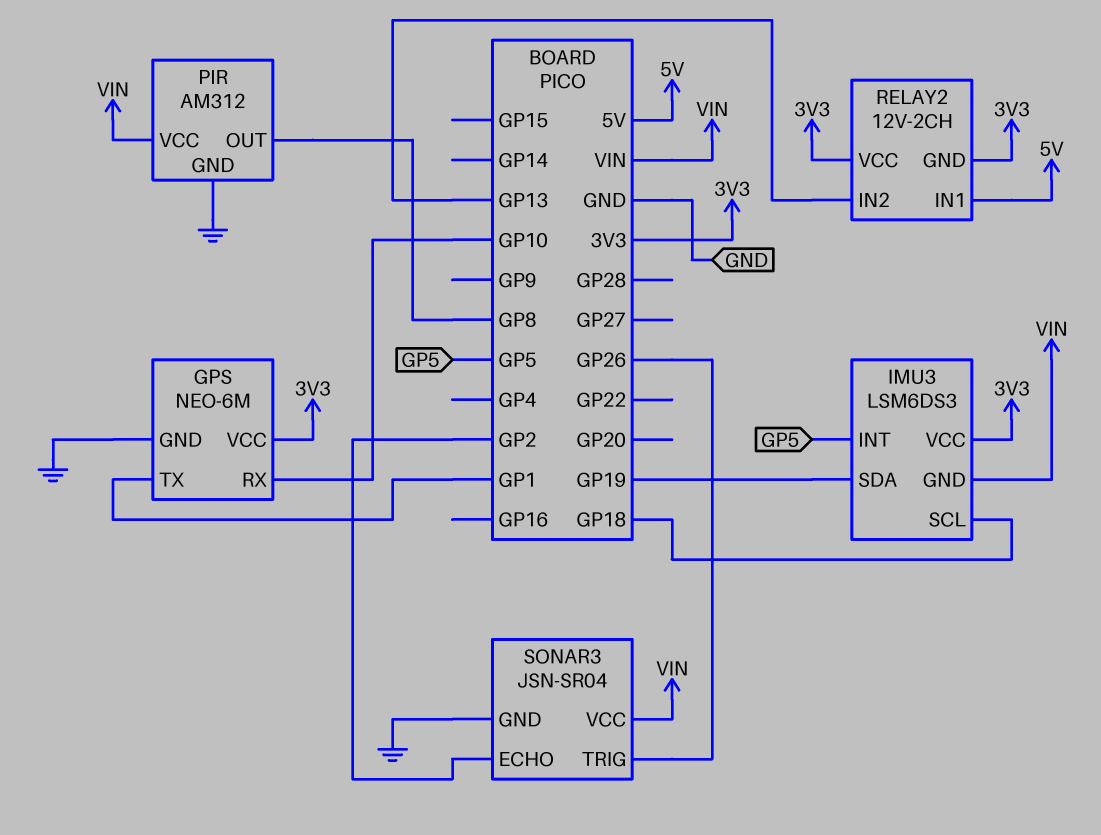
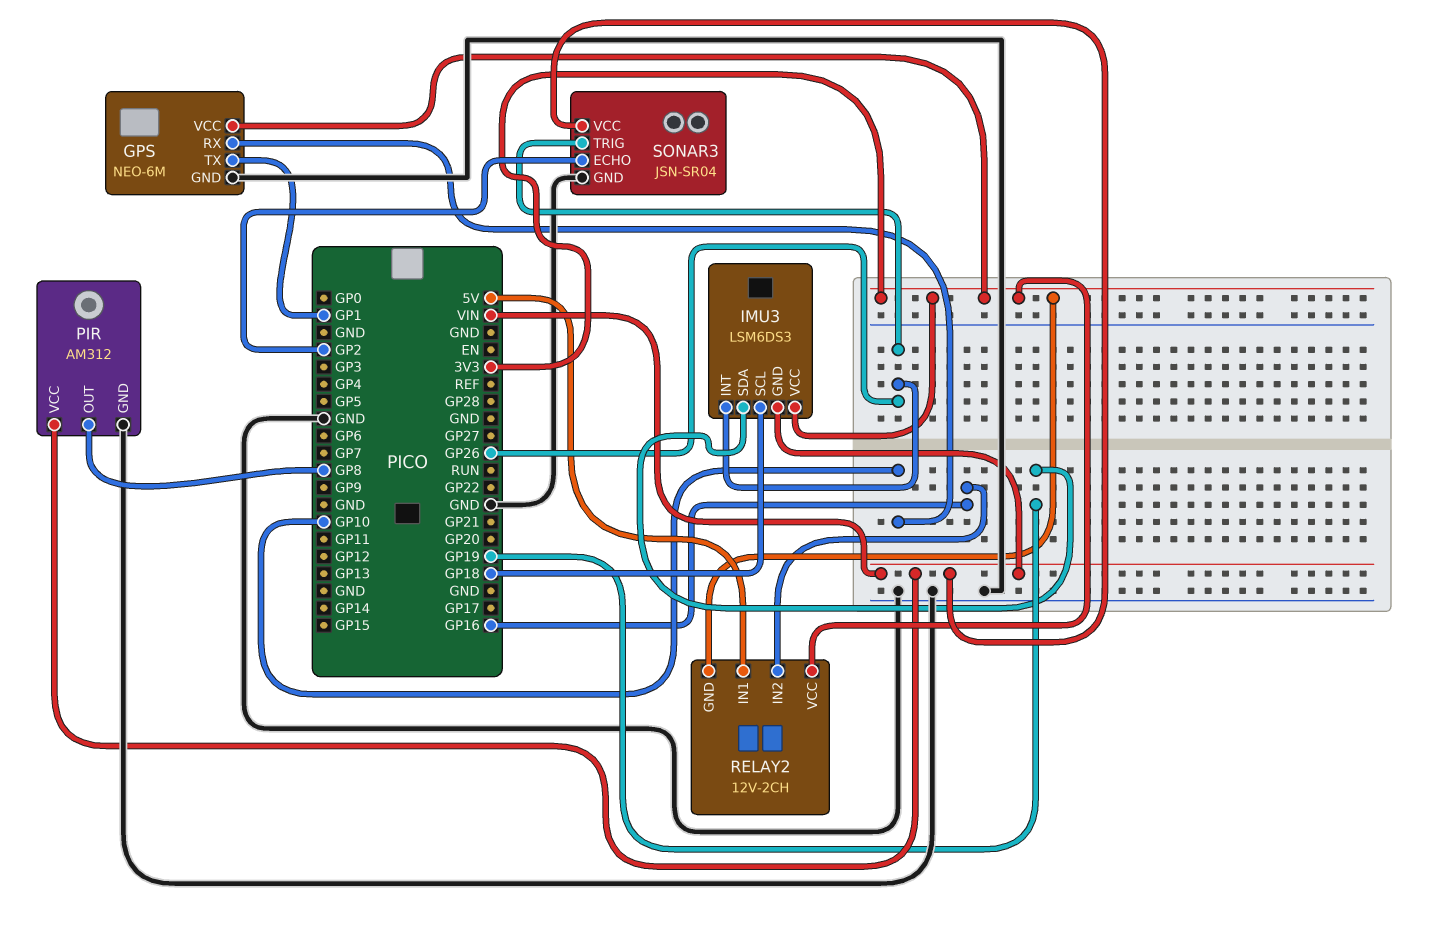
IMU3 pin INT: GP5 -> GP26
RELAY2 pin IN2: GP13 -> GP16

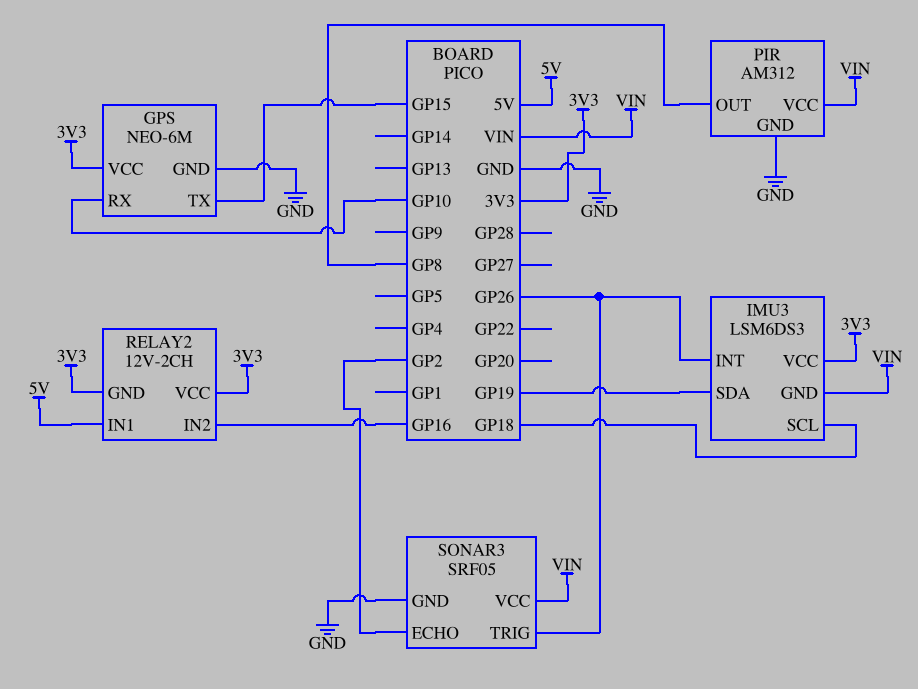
GPS pin TX: GP1 -> GP15
SONAR3: JSN-SR04 -> SRF05

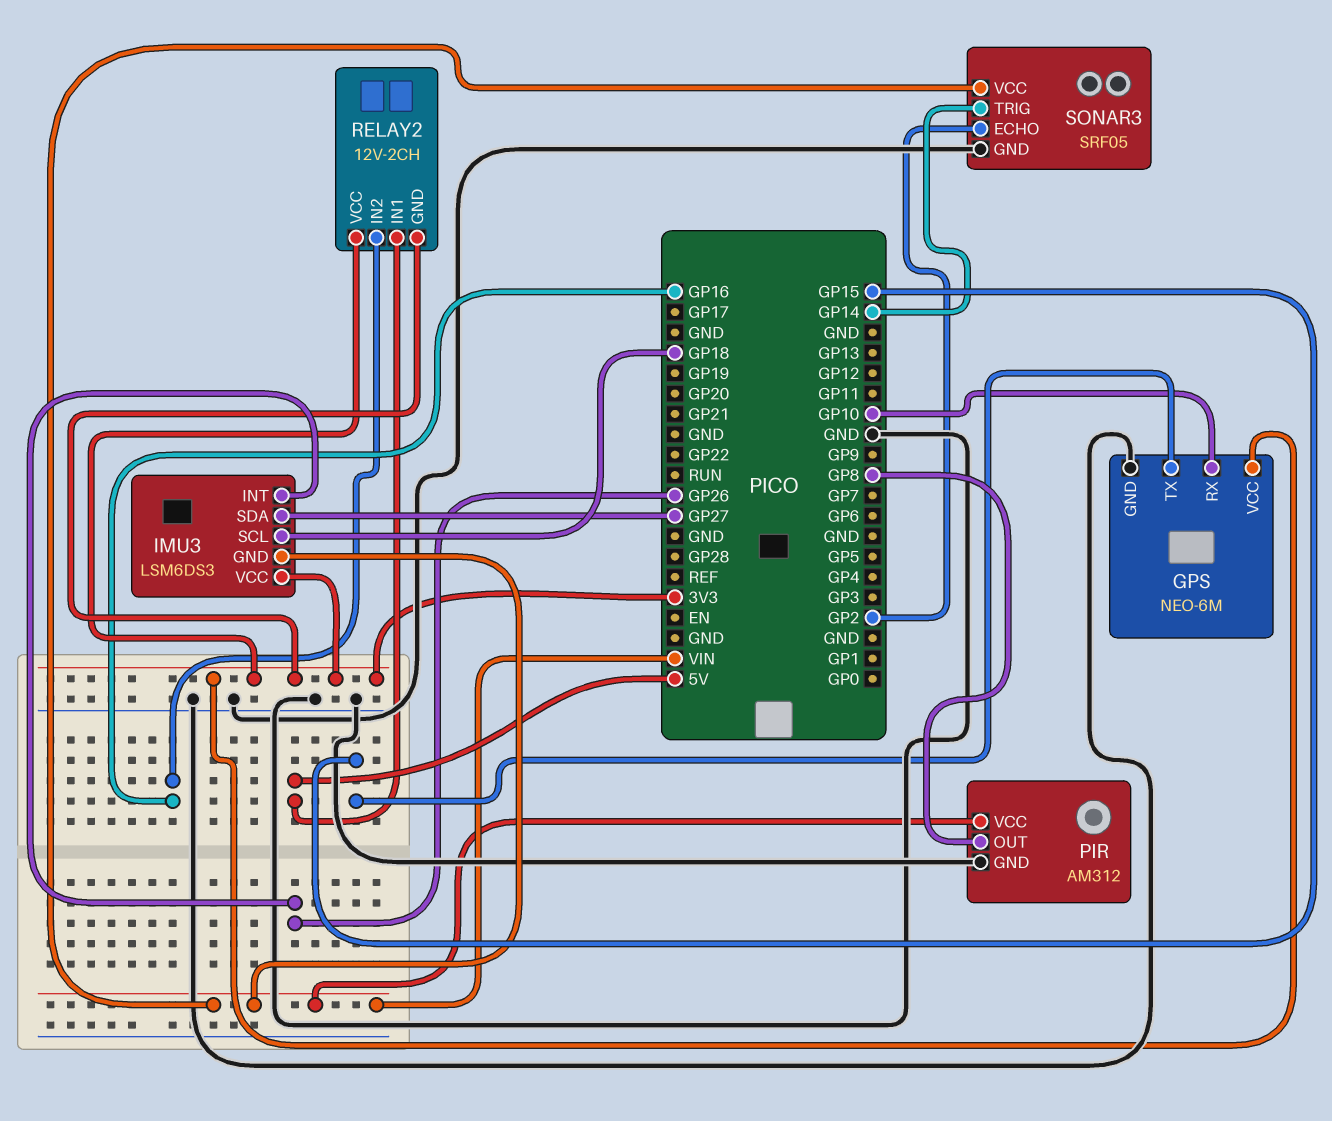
IMU3 pin SDA: GP19 -> GP27
SONAR3 pin TRIG: GP26 -> GP14

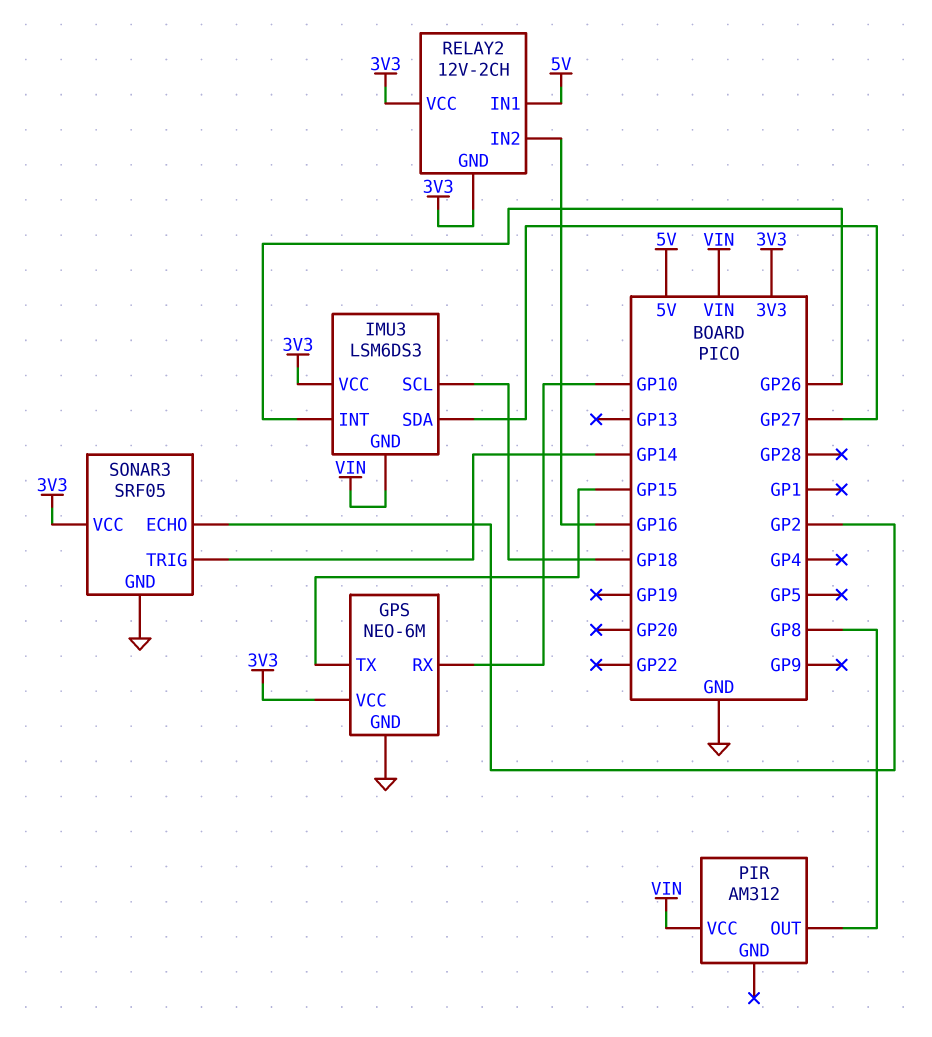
PIR pin GND: GND -> none
SONAR3 pin VCC: VIN -> 3V3

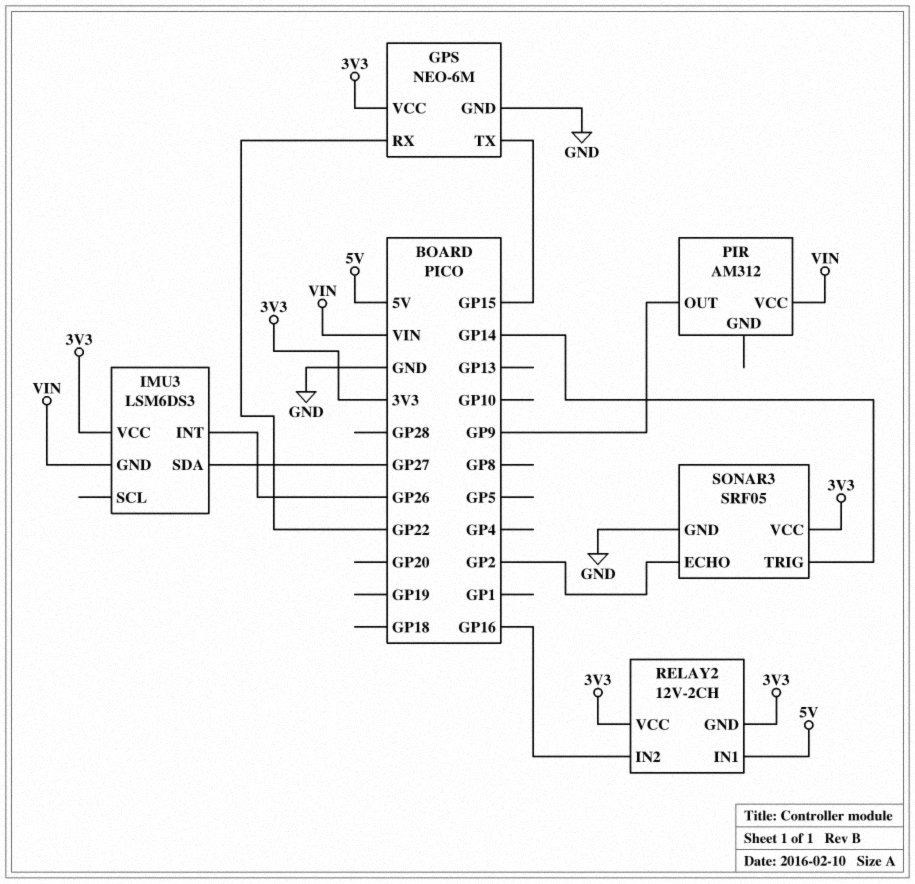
GPS pin RX: GP10 -> GP22
IMU3 pin SCL: GP18 -> none
PIR pin OUT: GP8 -> GP9

